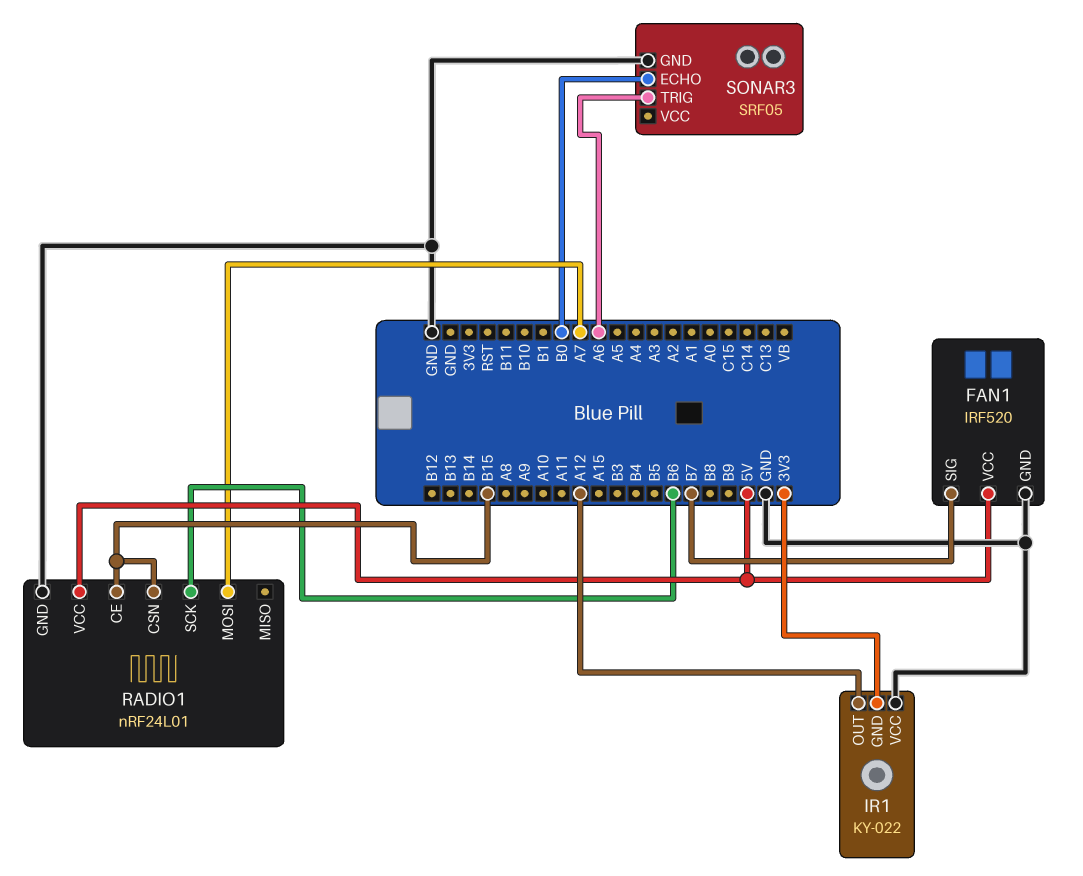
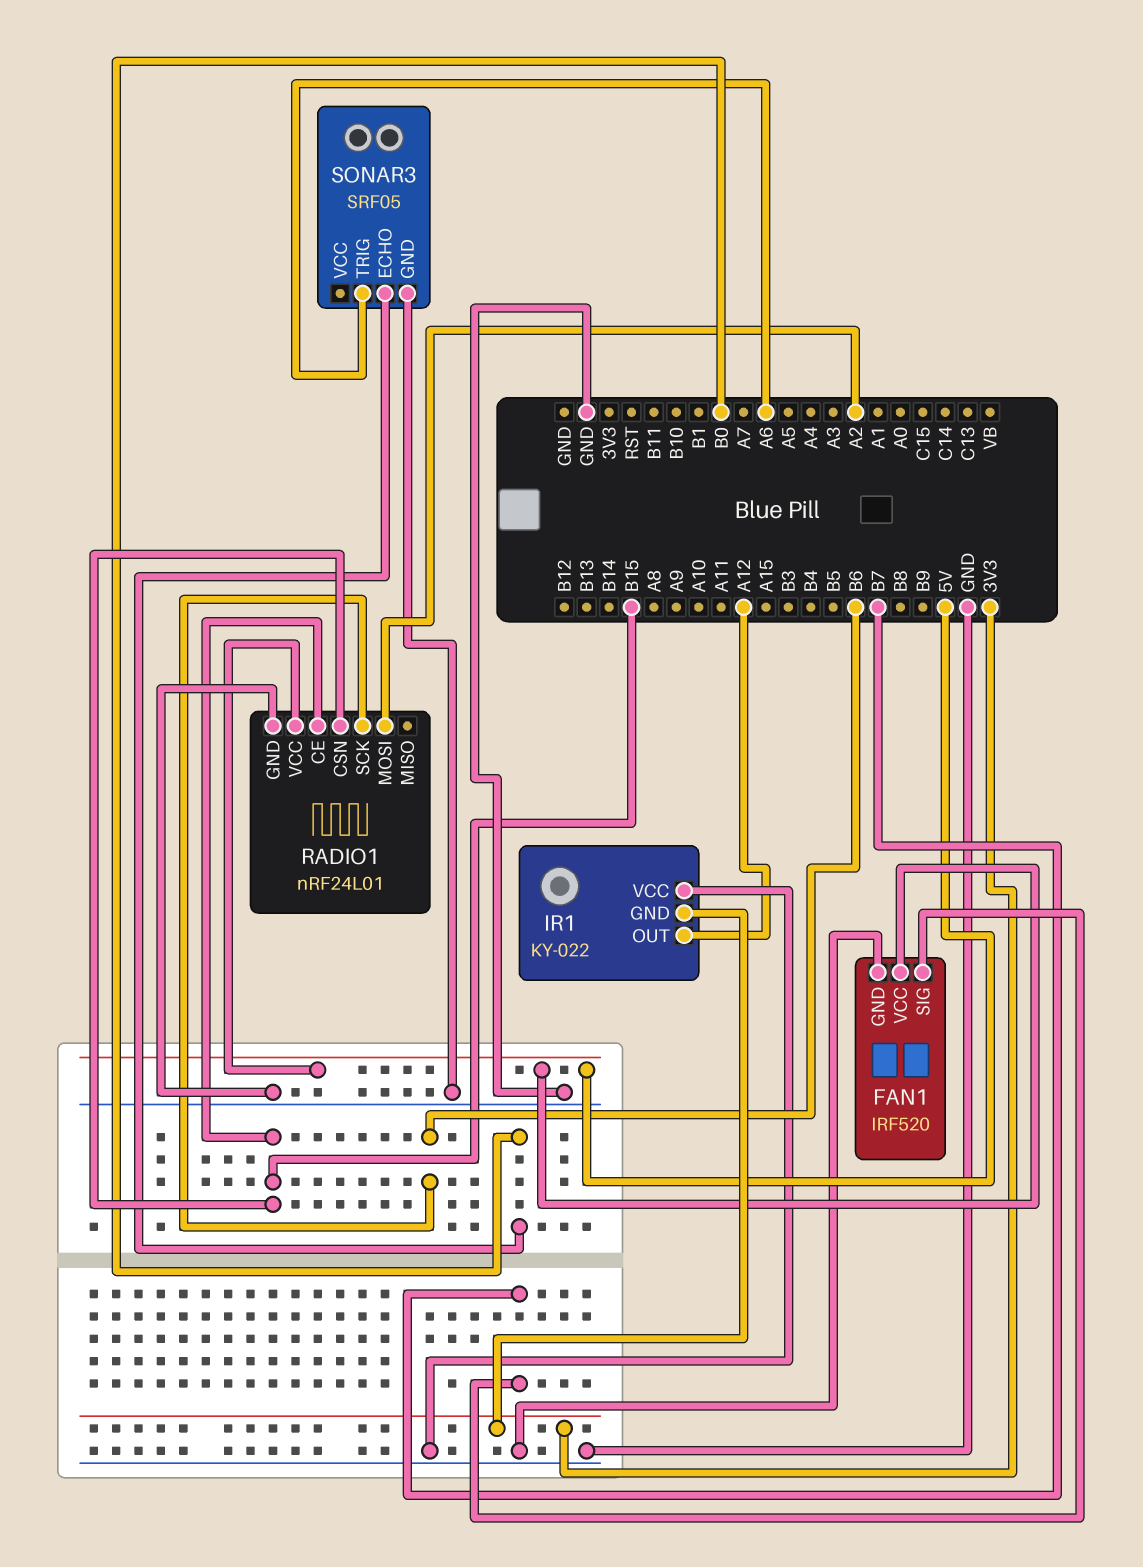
RADIO1 pin MOSI: A7 -> A2

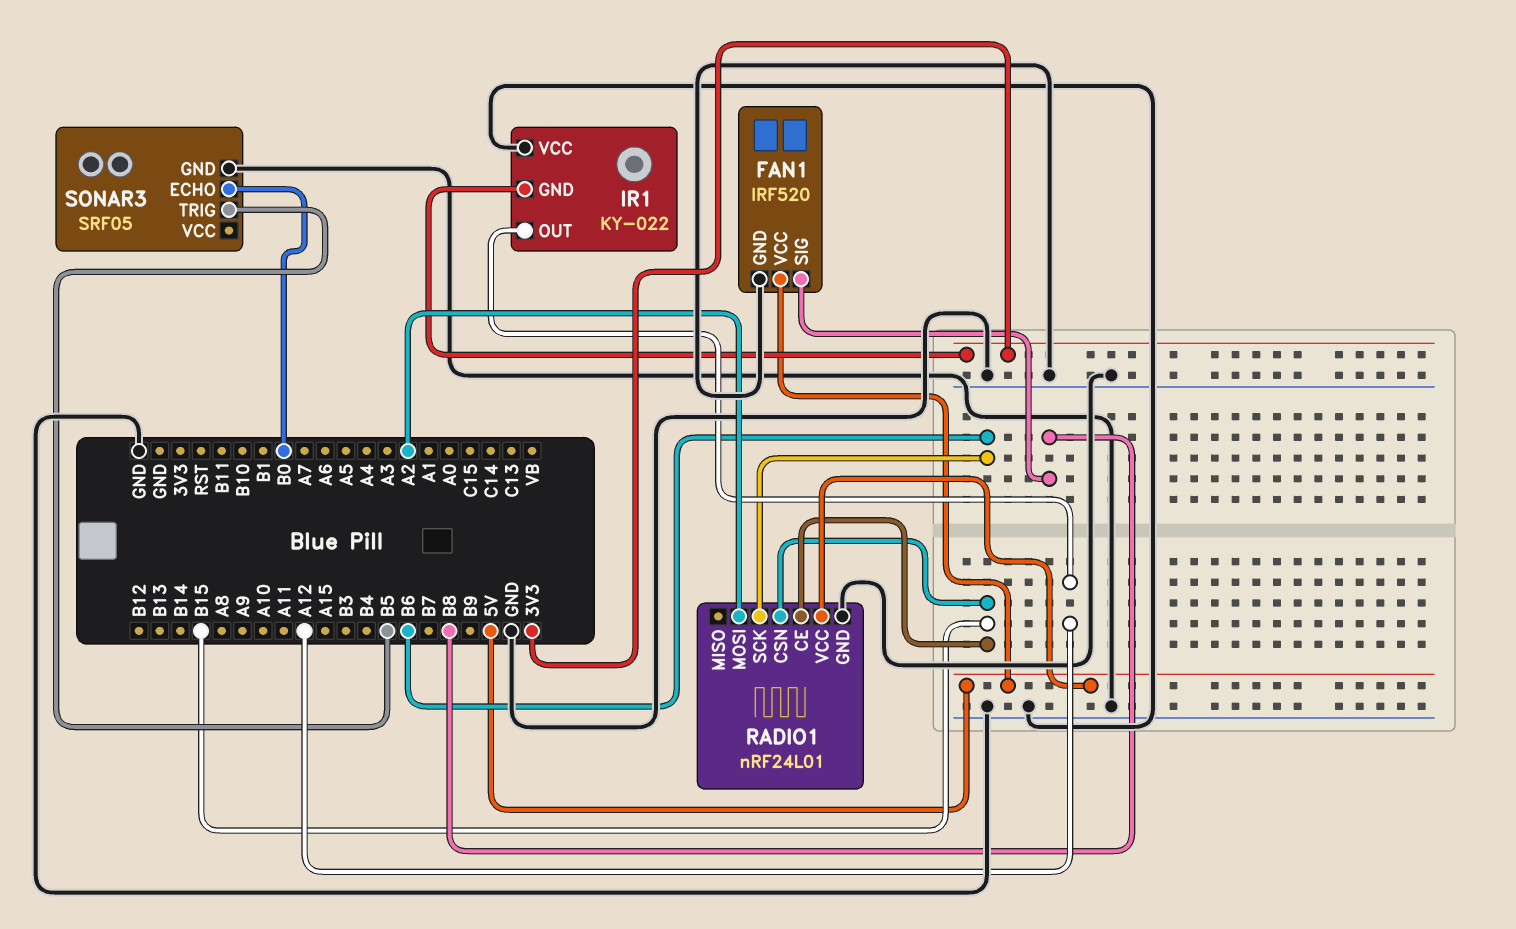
FAN1 pin SIG: B7 -> B8
SONAR3 pin TRIG: A6 -> B5

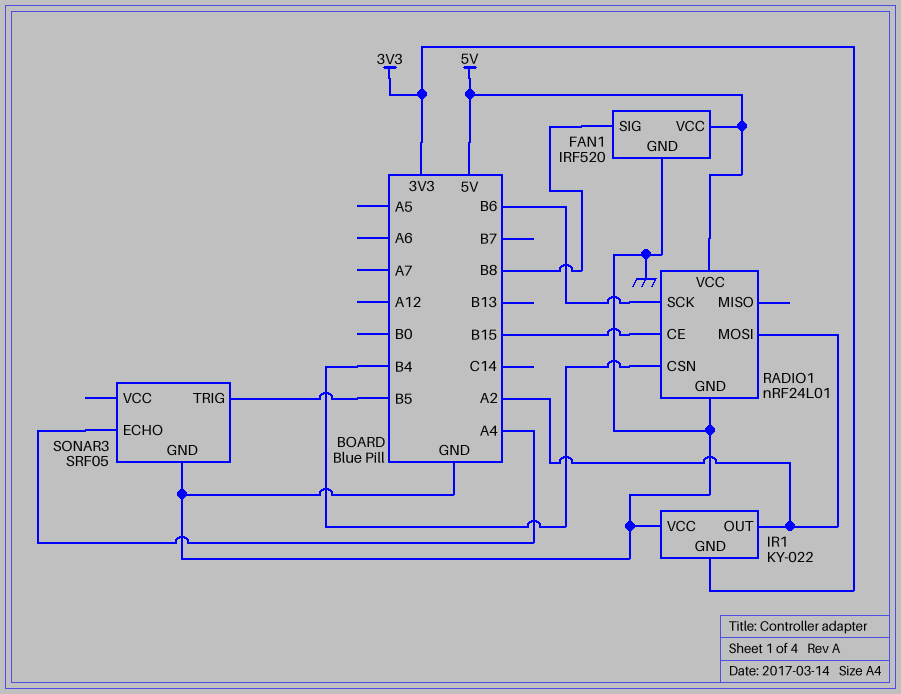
IR1 pin OUT: A12 -> A2
RADIO1 pin CSN: B15 -> B4
SONAR3 pin ECHO: B0 -> A4

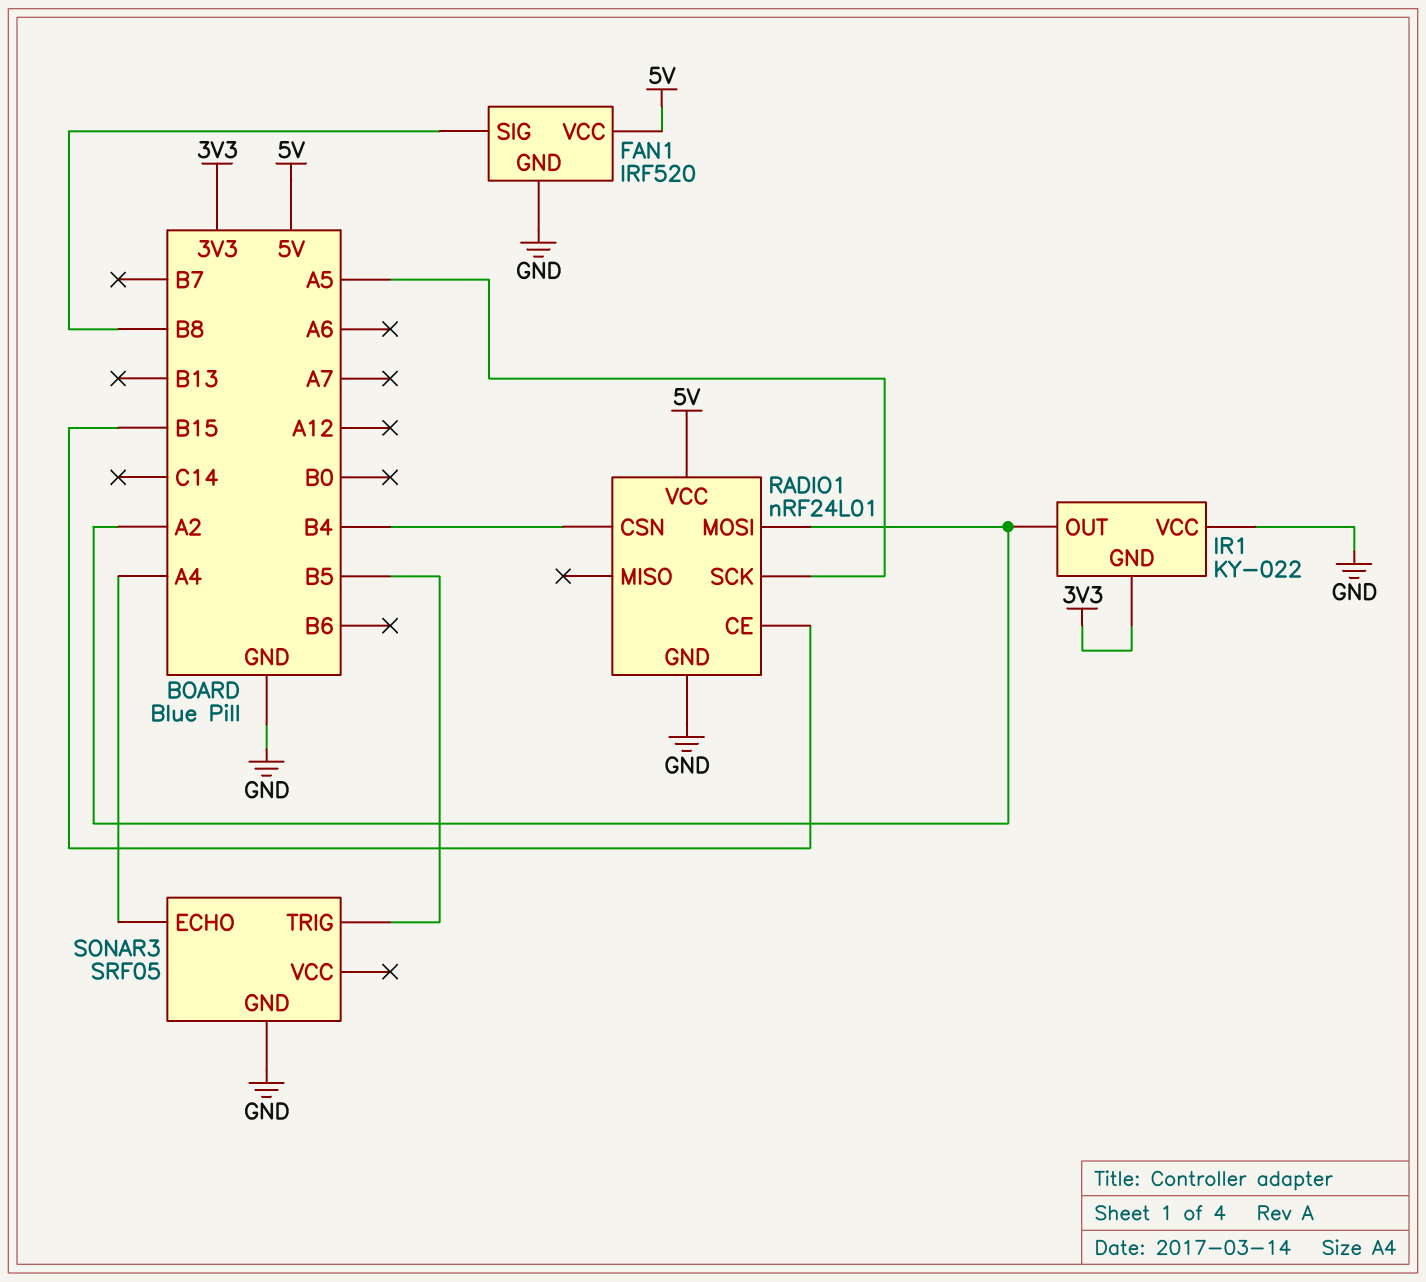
RADIO1 pin SCK: B6 -> A5

